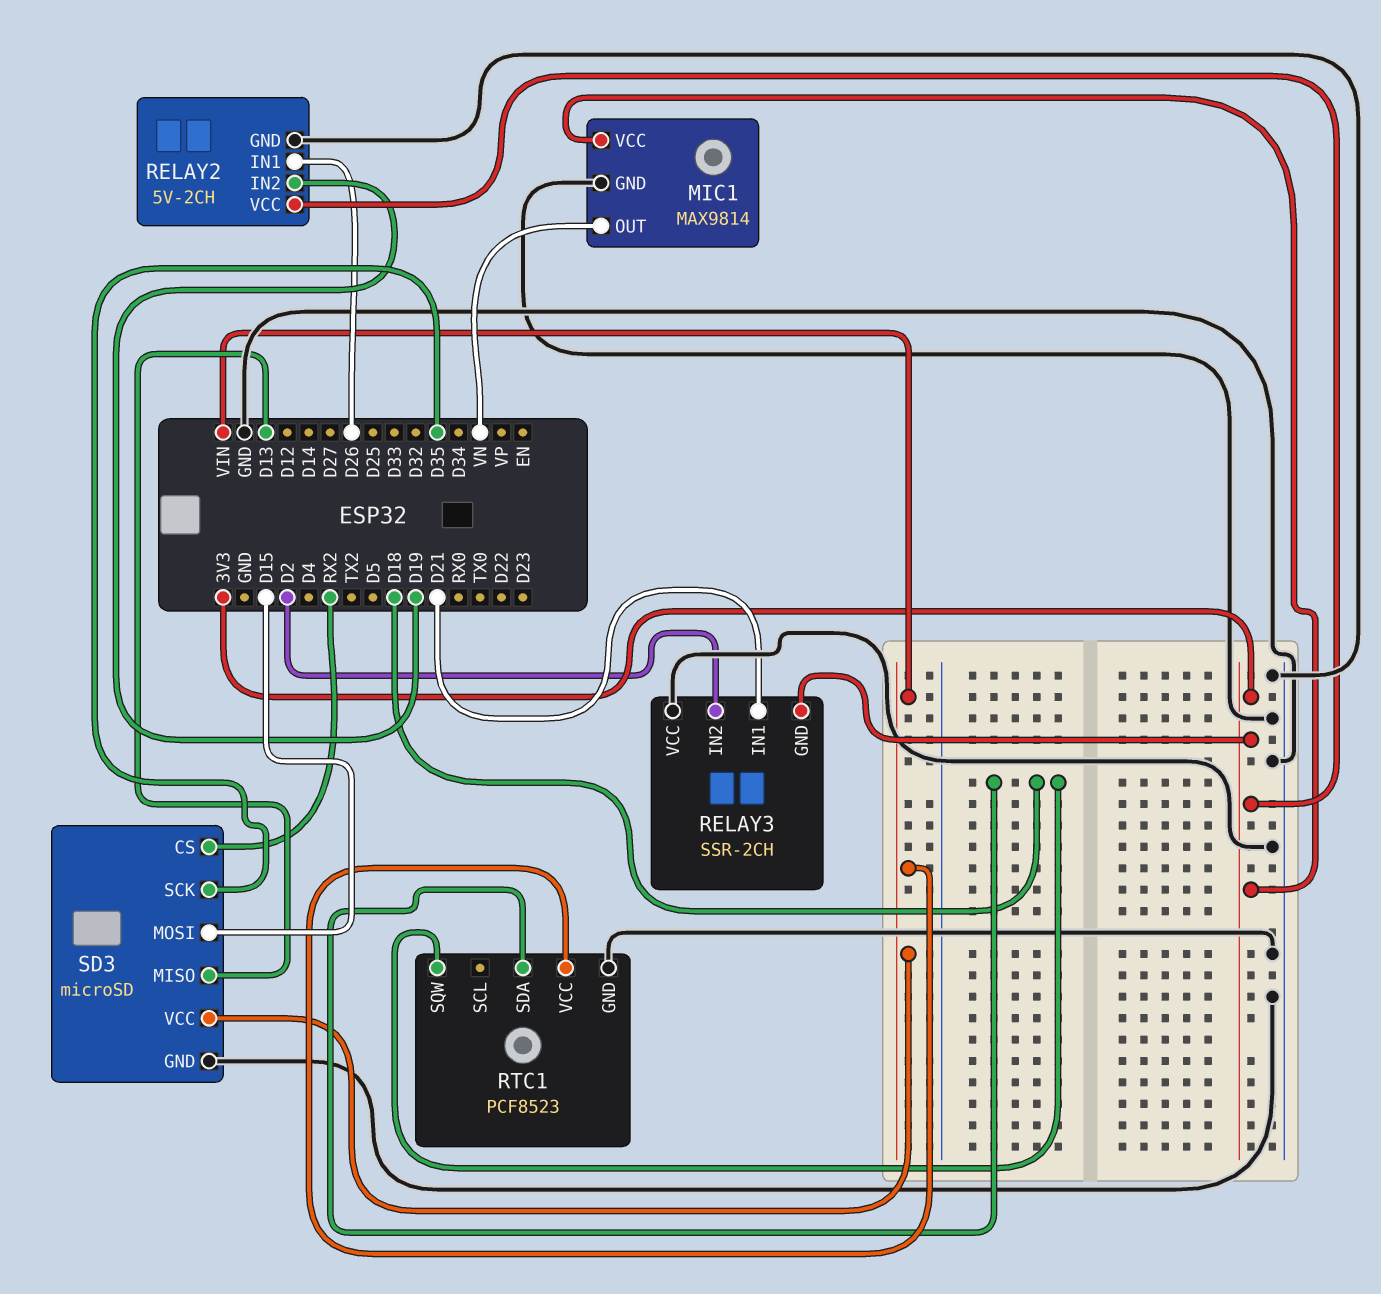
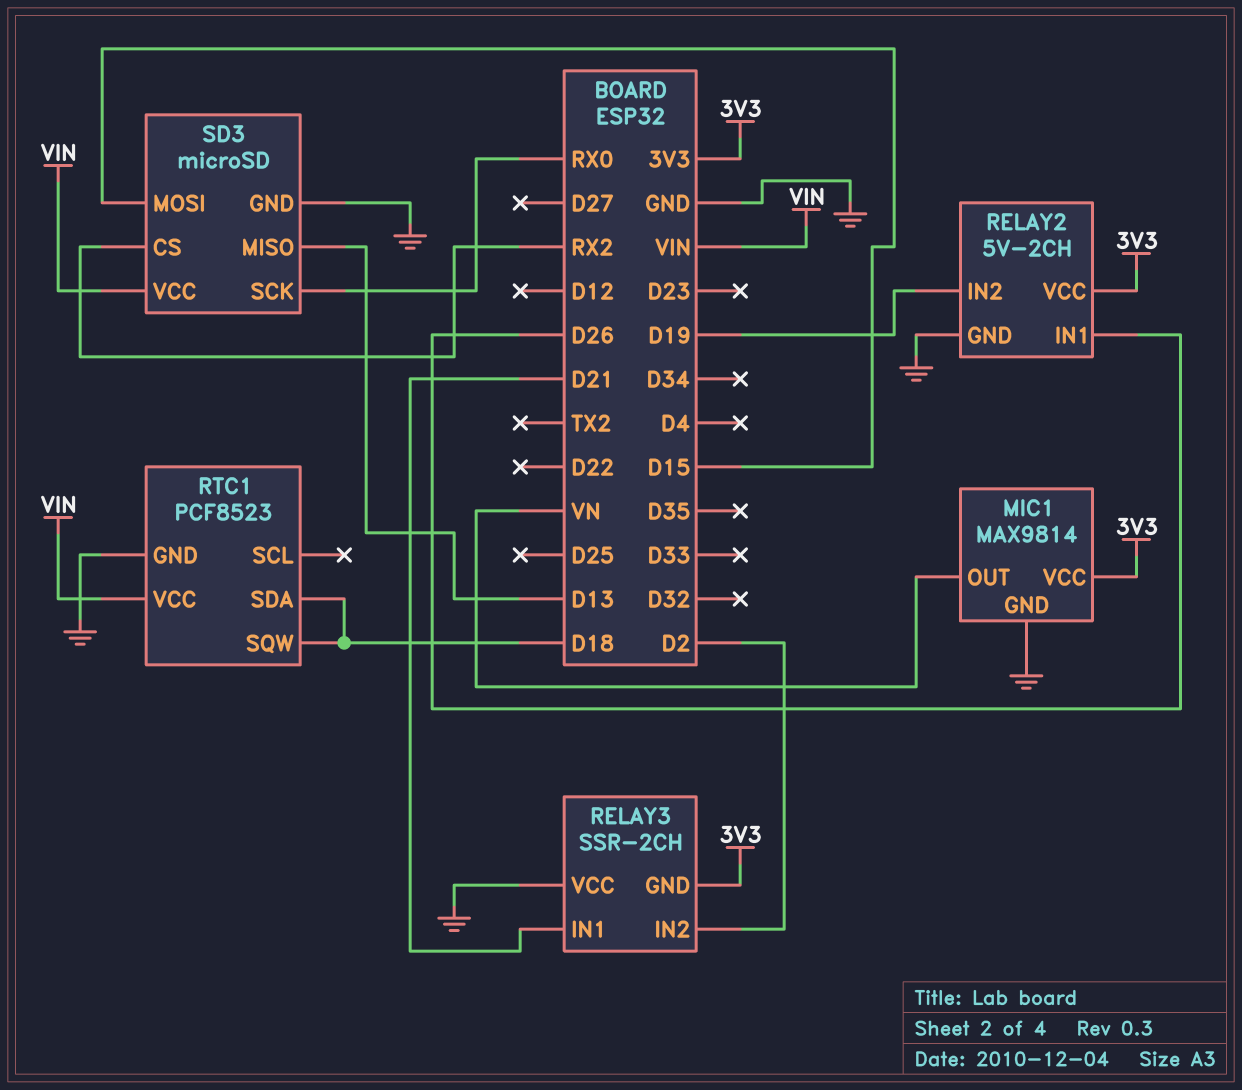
SD3 pin SCK: D35 -> RX0

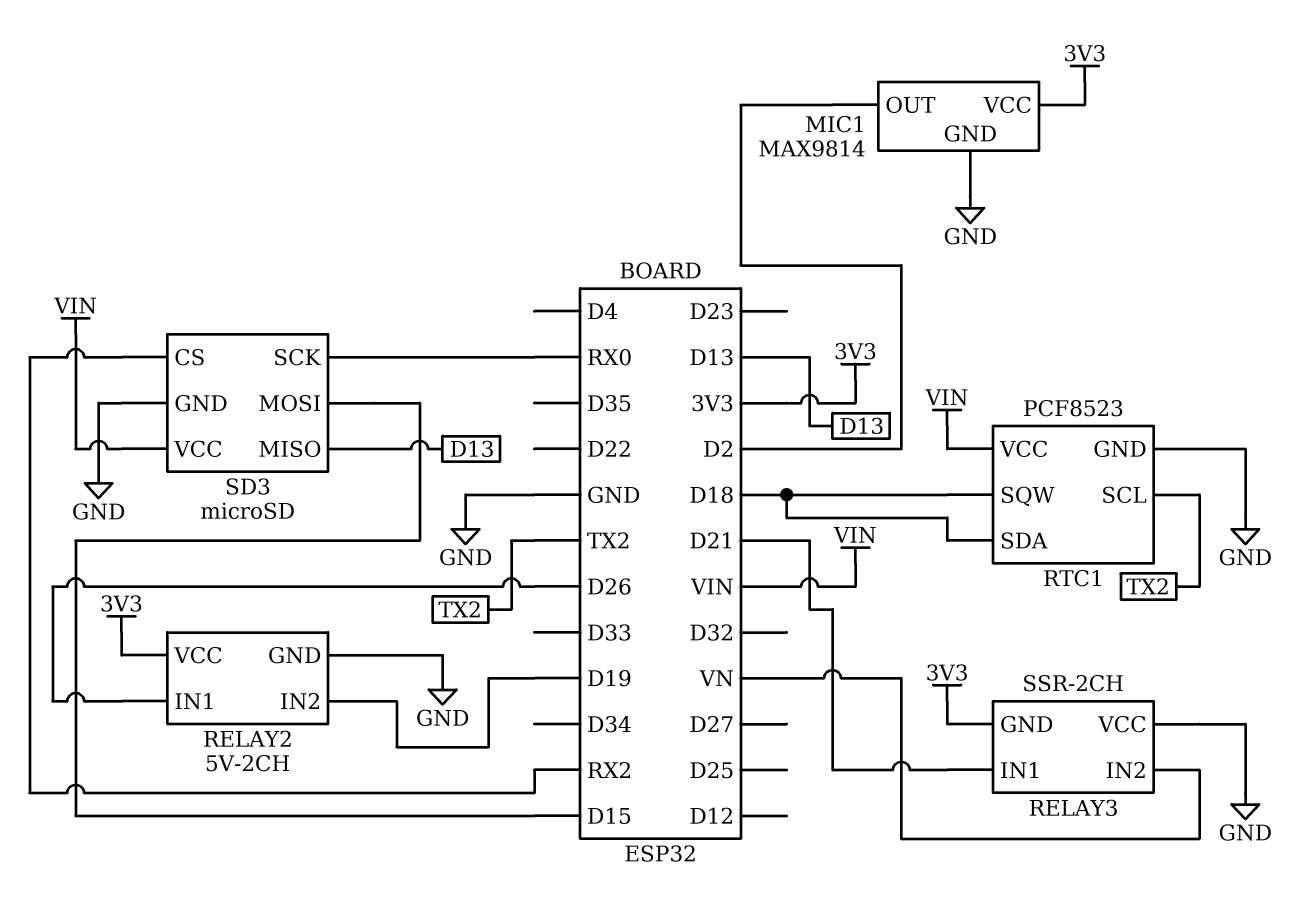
MIC1 pin OUT: VN -> D2
RELAY3 pin IN2: D2 -> VN
RTC1 pin SCL: none -> TX2

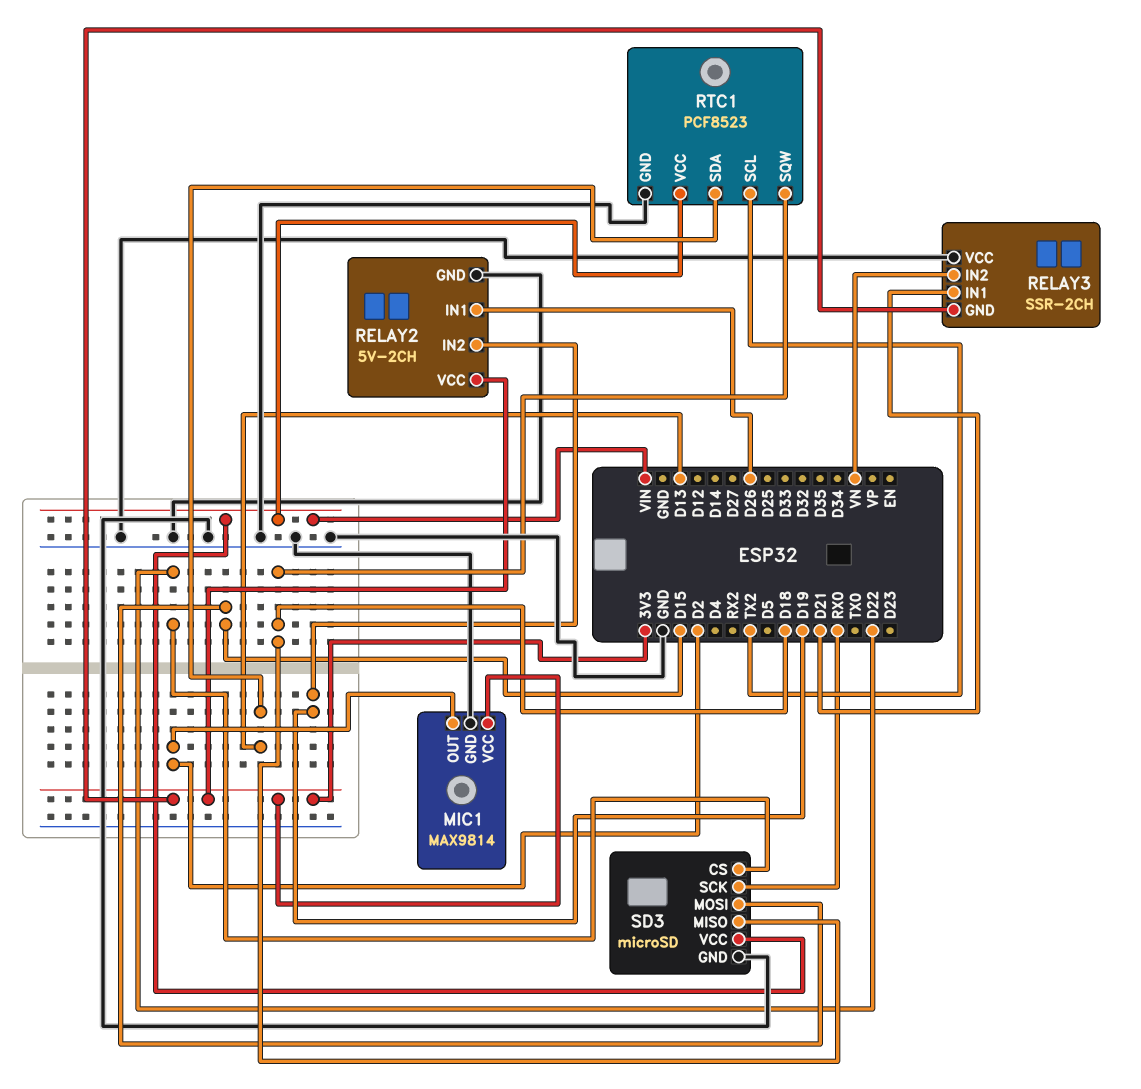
RTC1 pin SDA: D18 -> D13
SD3 pin CS: RX2 -> D22
SD3 pin MISO: D13 -> D18

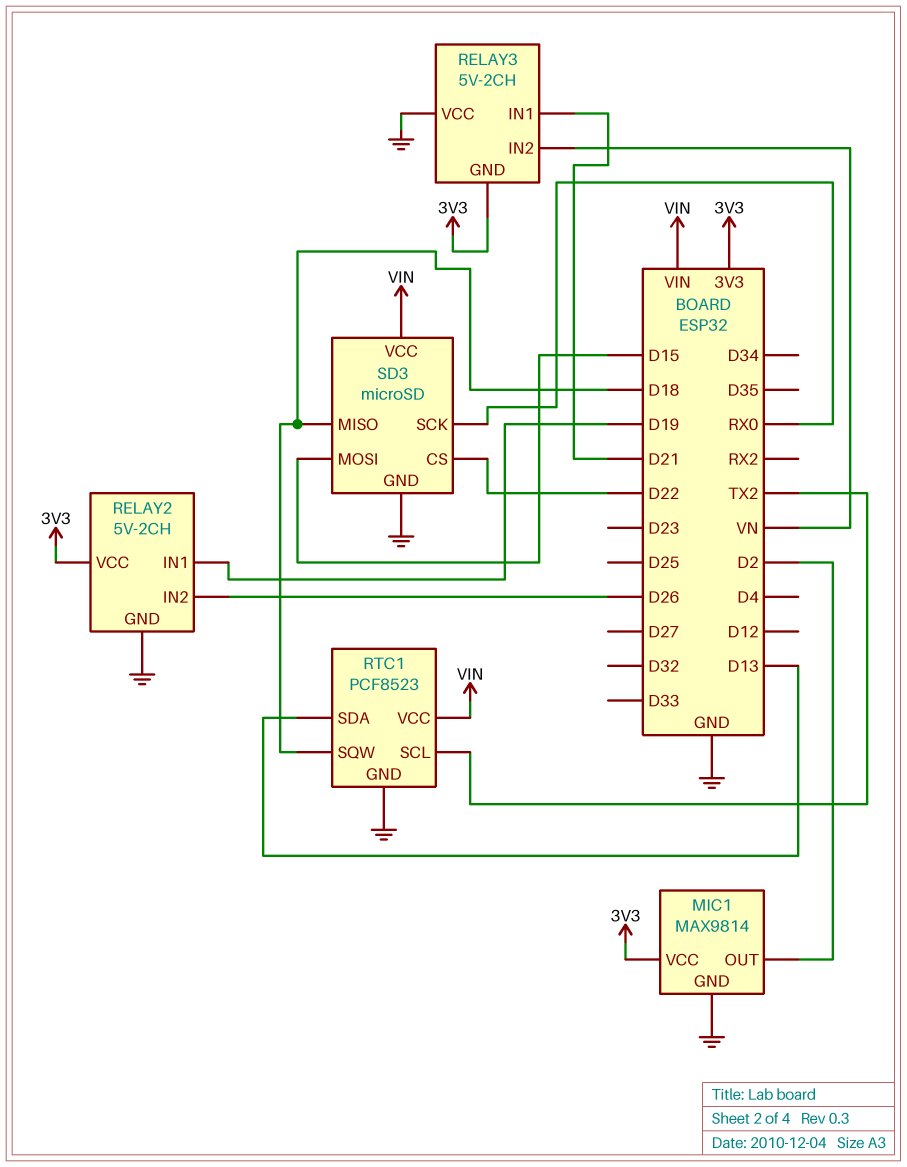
RELAY2 pin IN1: D26 -> D19
RELAY2 pin IN2: D19 -> D26
RELAY3: SSR-2CH -> 5V-2CH

